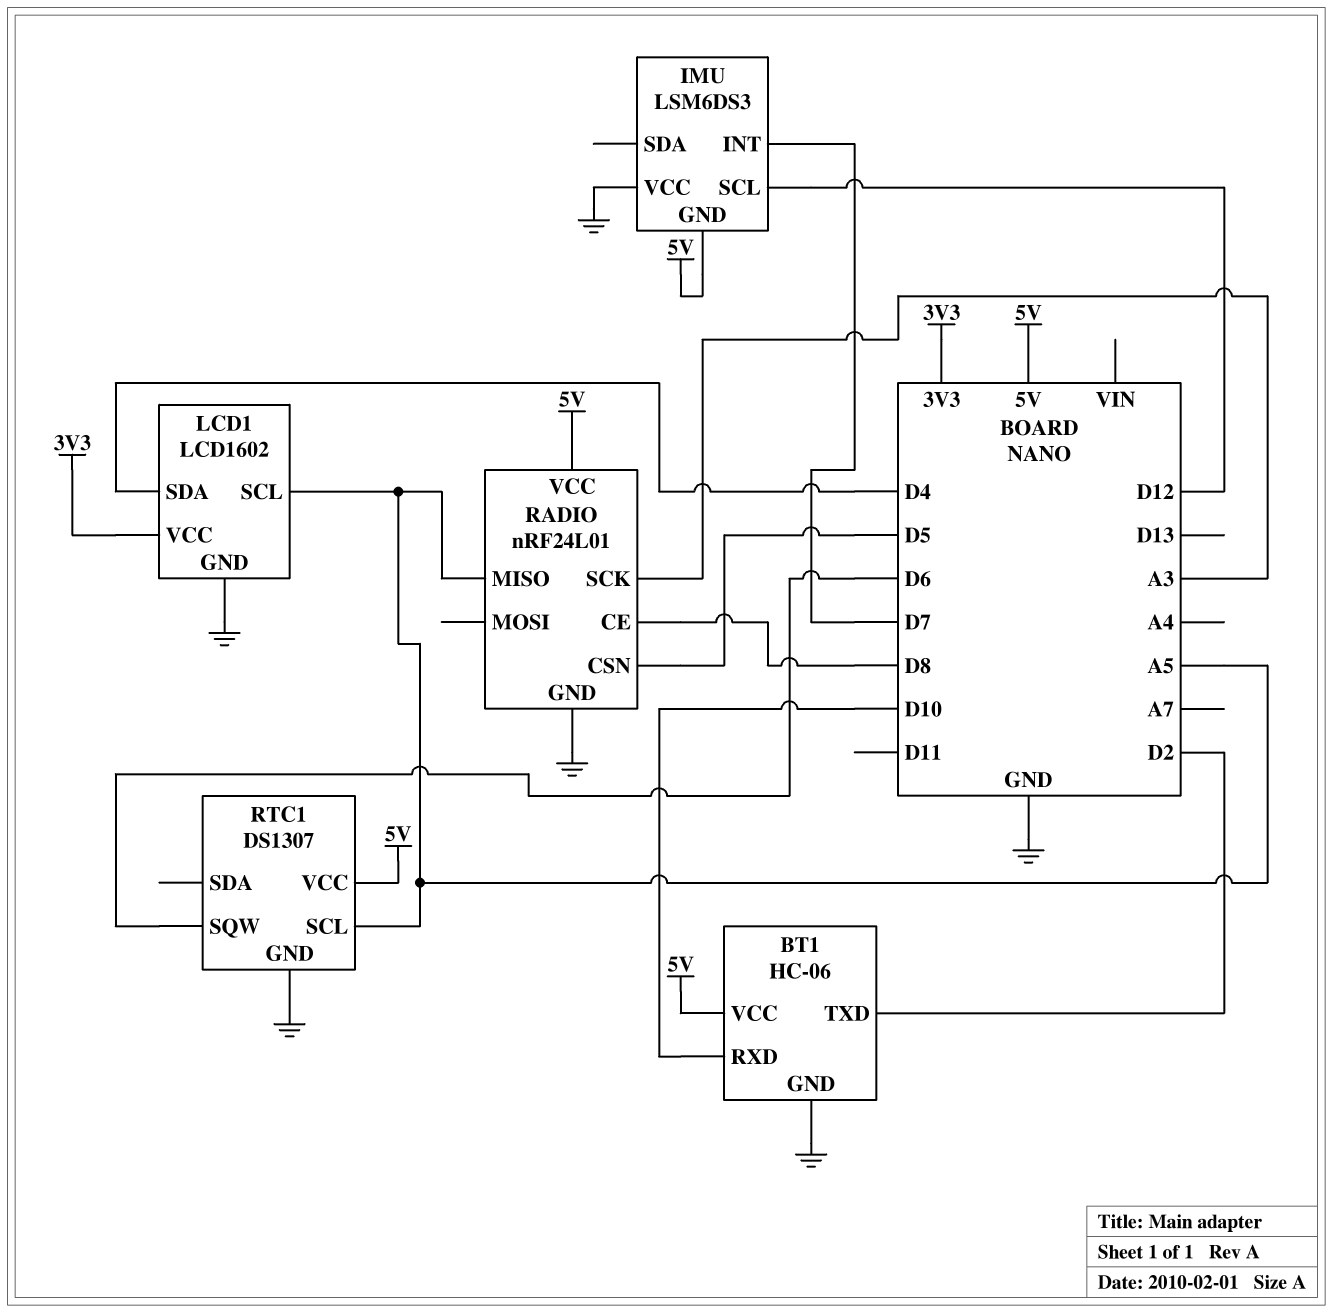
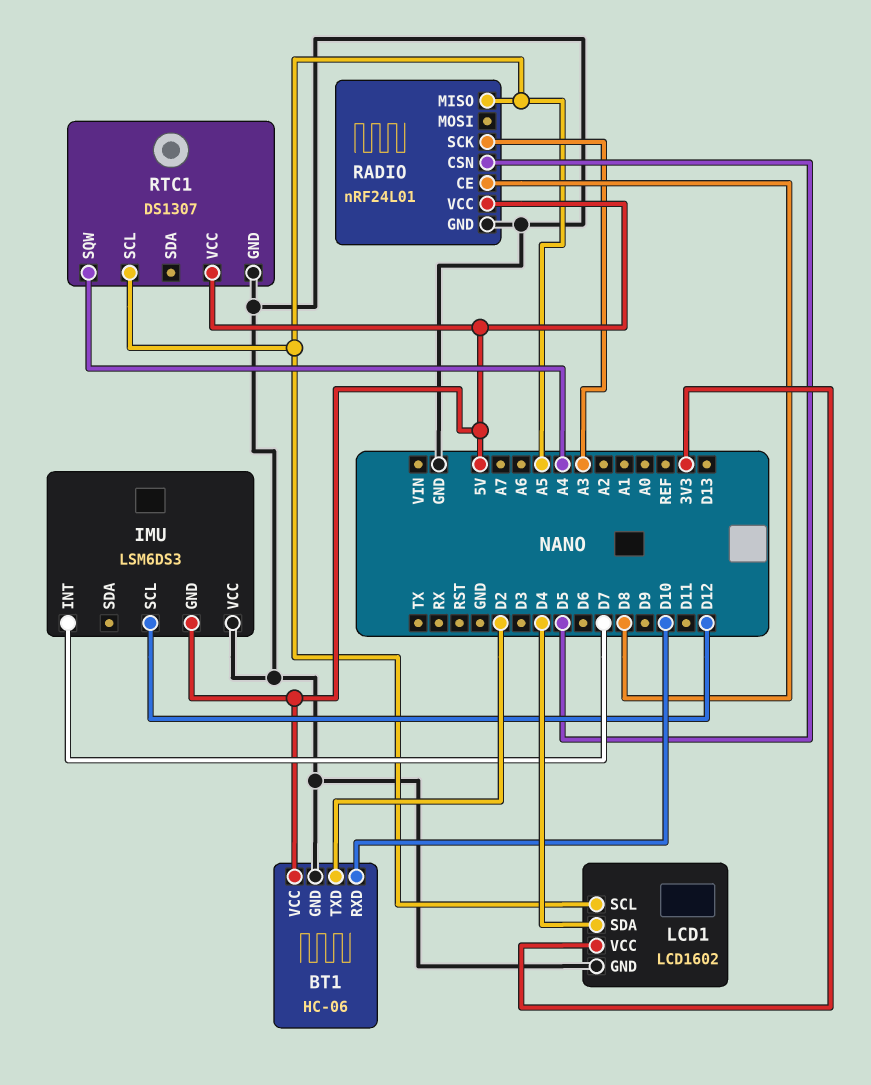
RTC1 pin SQW: D6 -> A4

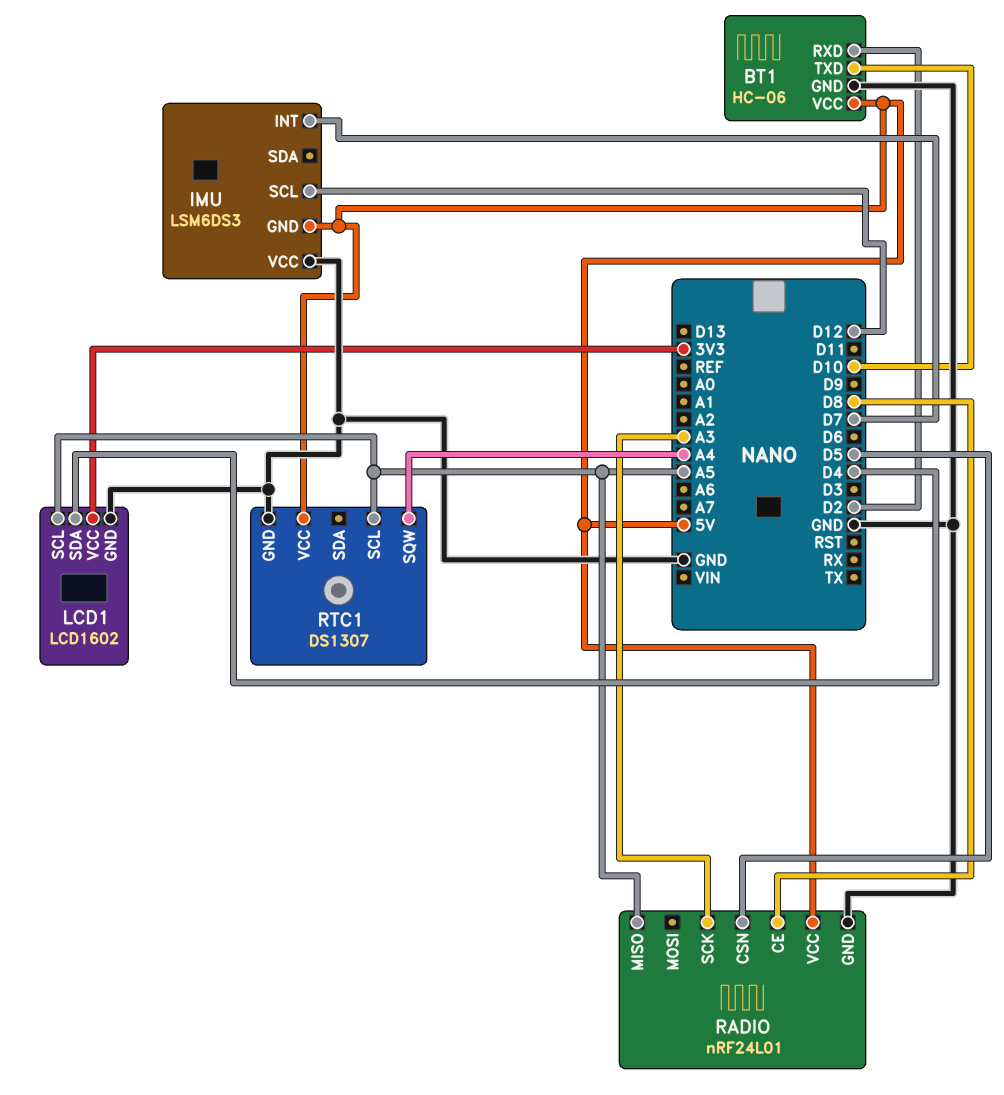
BT1 pin RXD: D10 -> D2
BT1 pin TXD: D2 -> D10

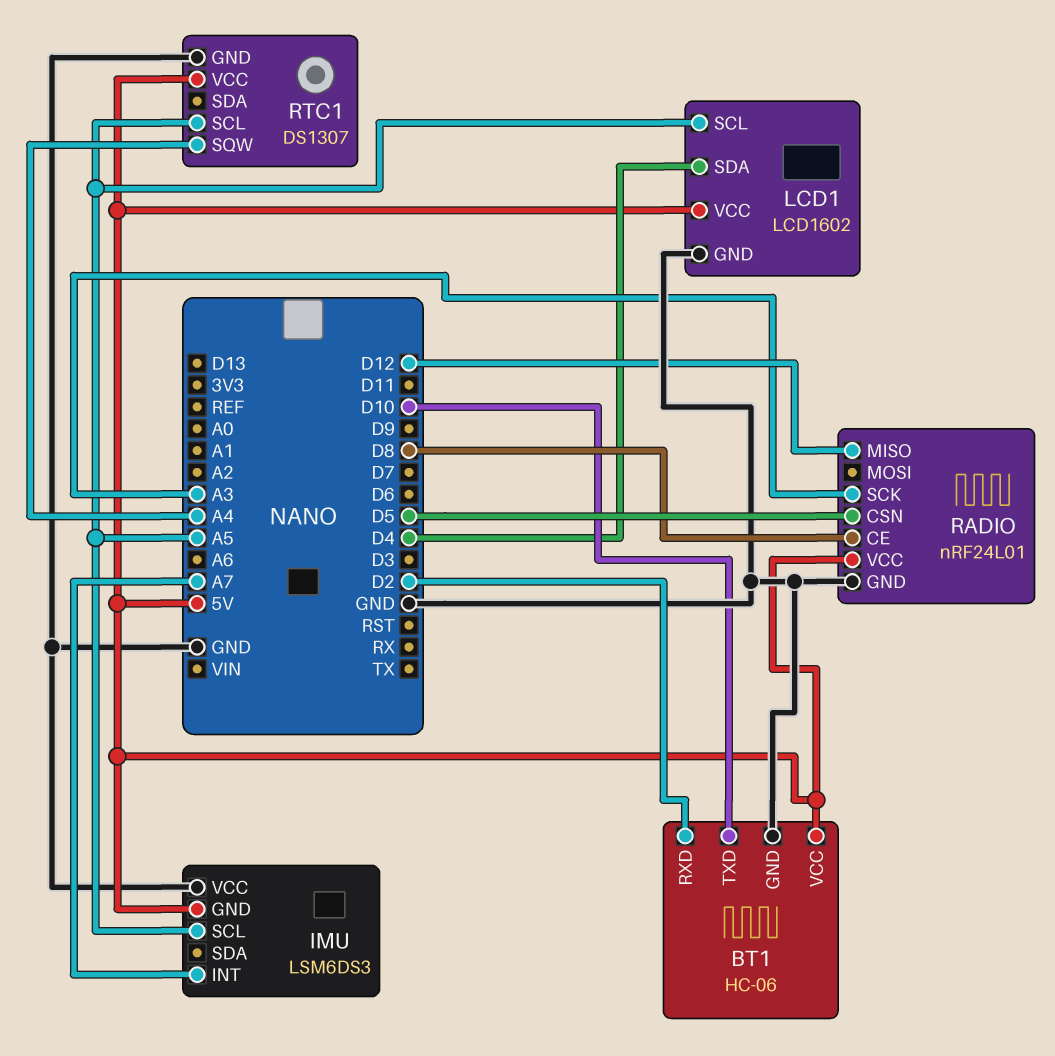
IMU pin INT: D7 -> A7
IMU pin SCL: D12 -> A5
LCD1 pin VCC: 3V3 -> 5V
RADIO pin MISO: A5 -> D12

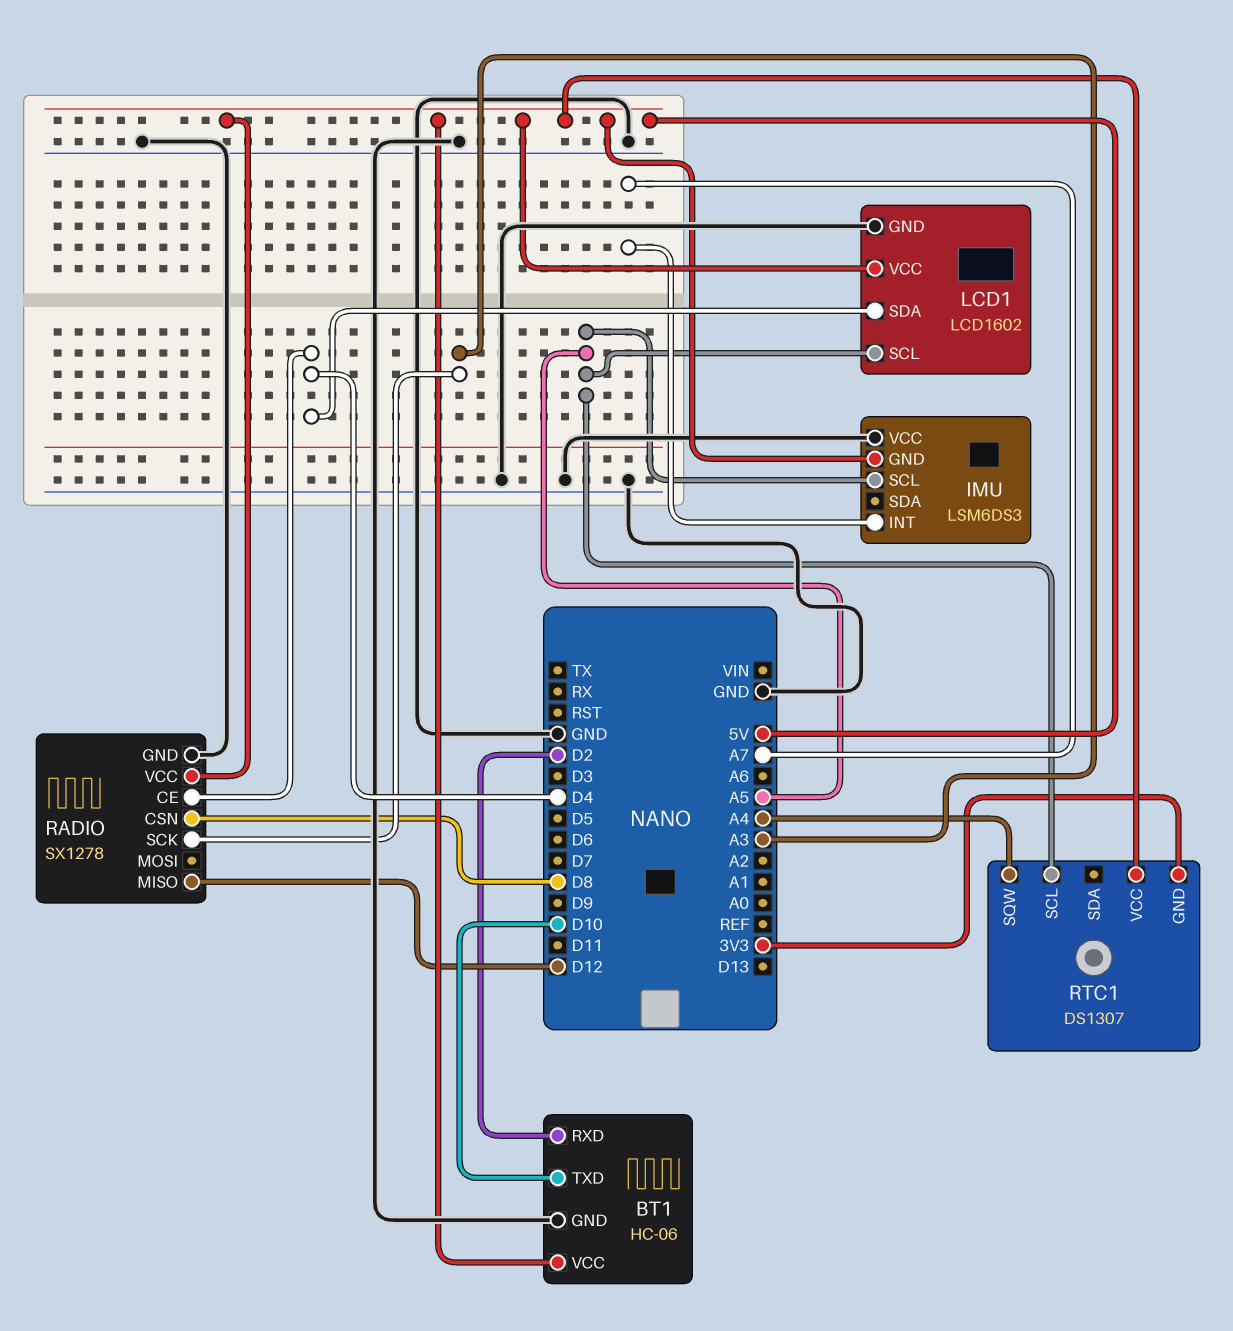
RADIO: nRF24L01 -> SX1278
RADIO pin CE: D8 -> D4
RADIO pin CSN: D5 -> D8
RTC1 pin GND: GND -> 3V3

